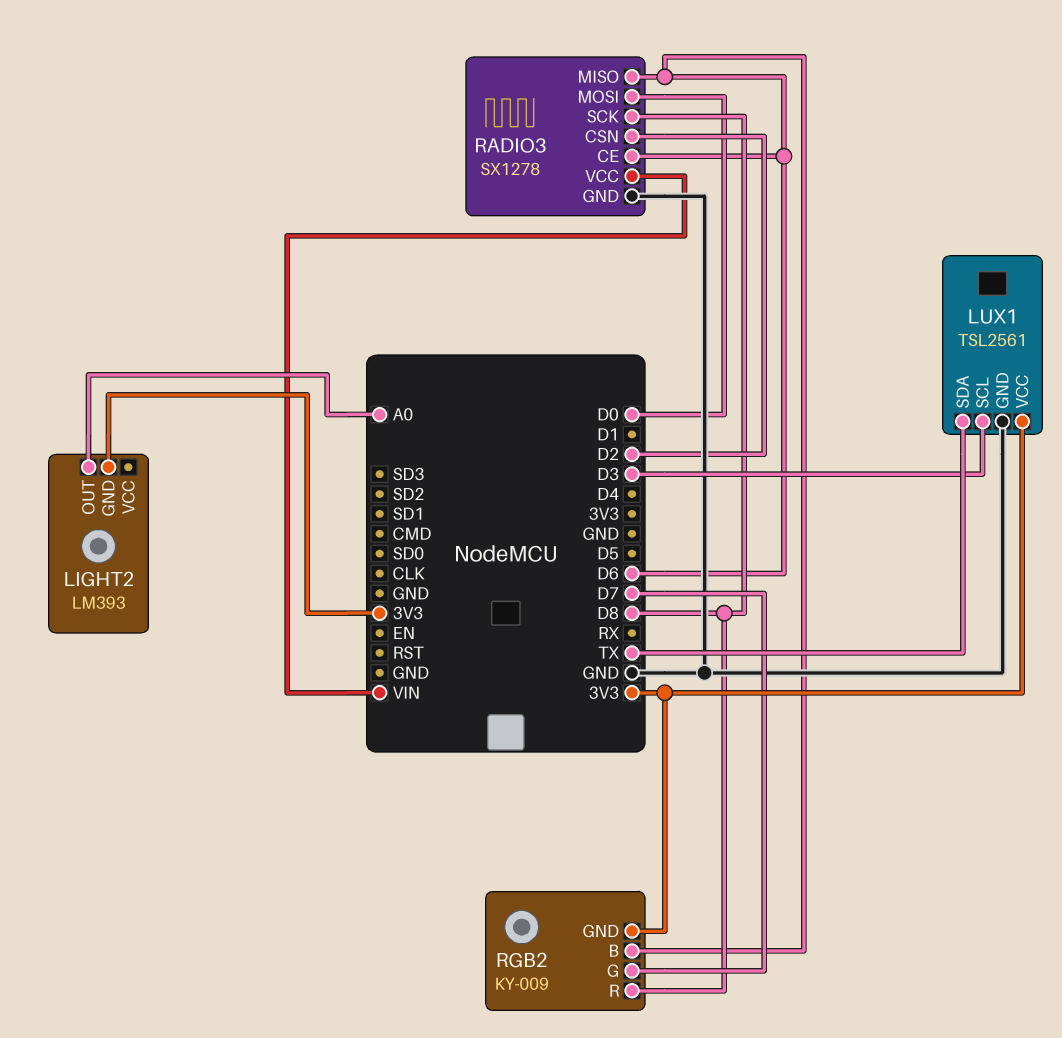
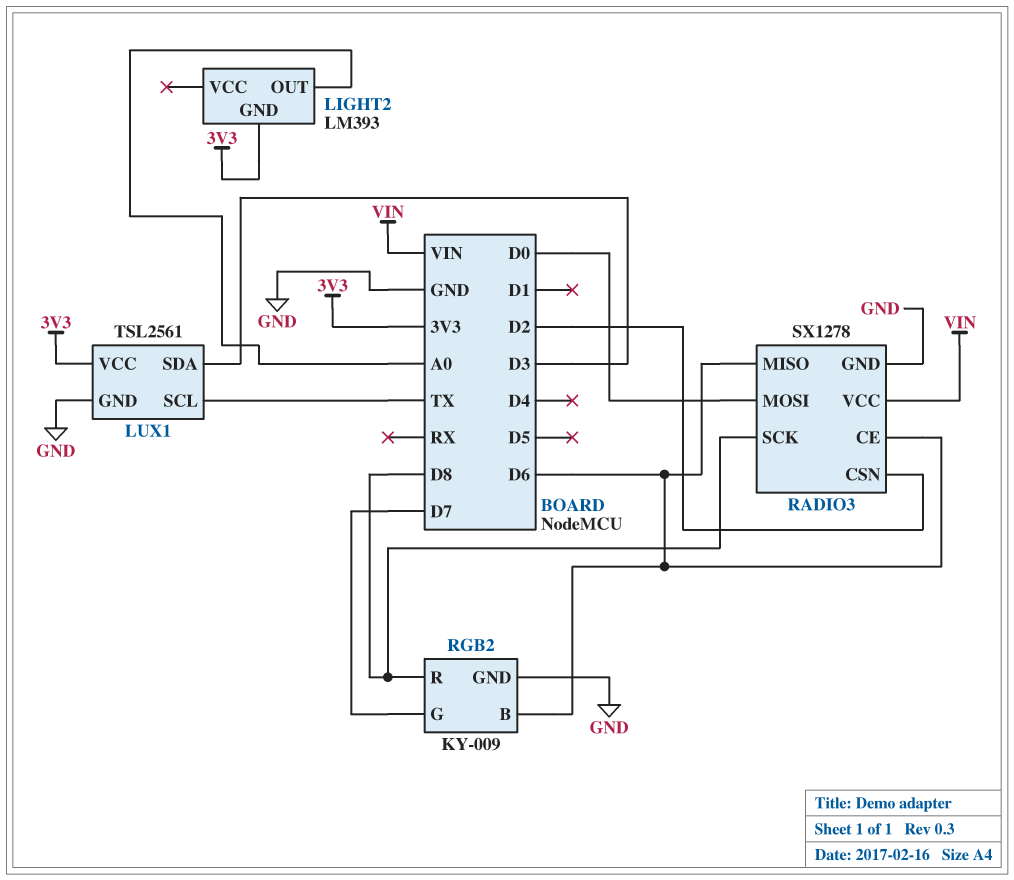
LUX1 pin SCL: D3 -> TX
LUX1 pin SDA: TX -> D3
RGB2 pin GND: 3V3 -> GND

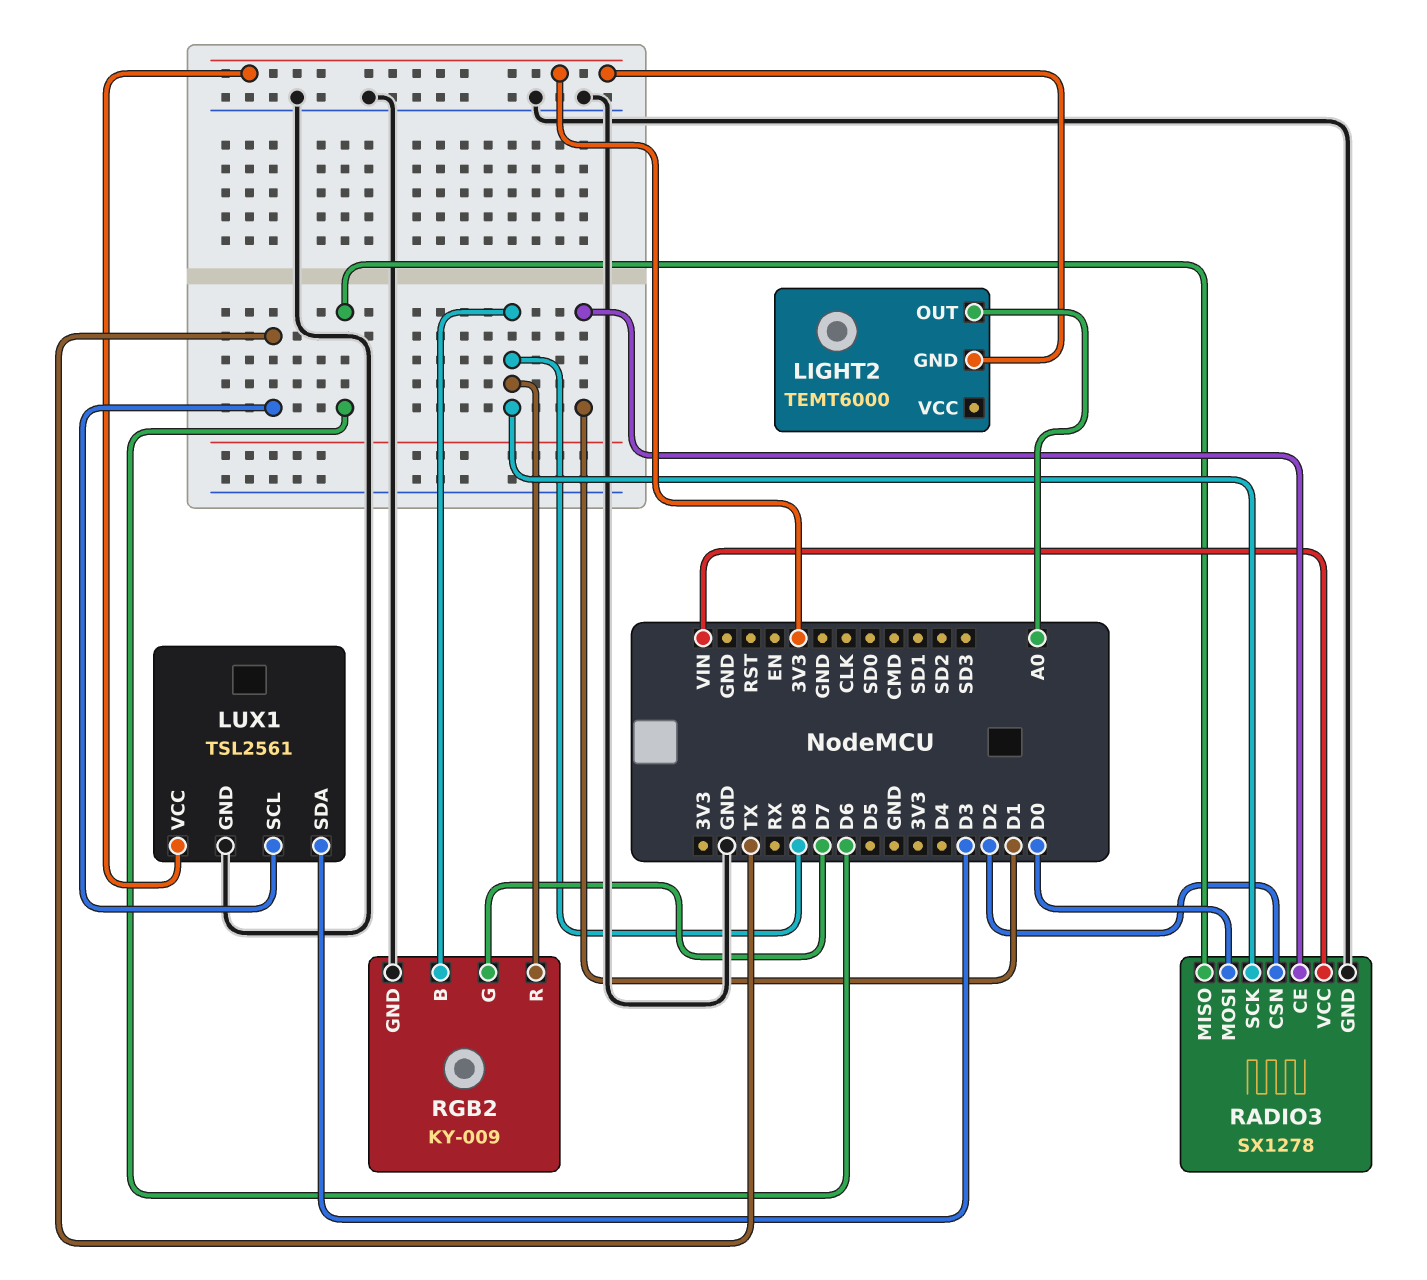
LIGHT2: LM393 -> TEMT6000
RADIO3 pin CE: D6 -> D1
RGB2 pin B: D6 -> D8

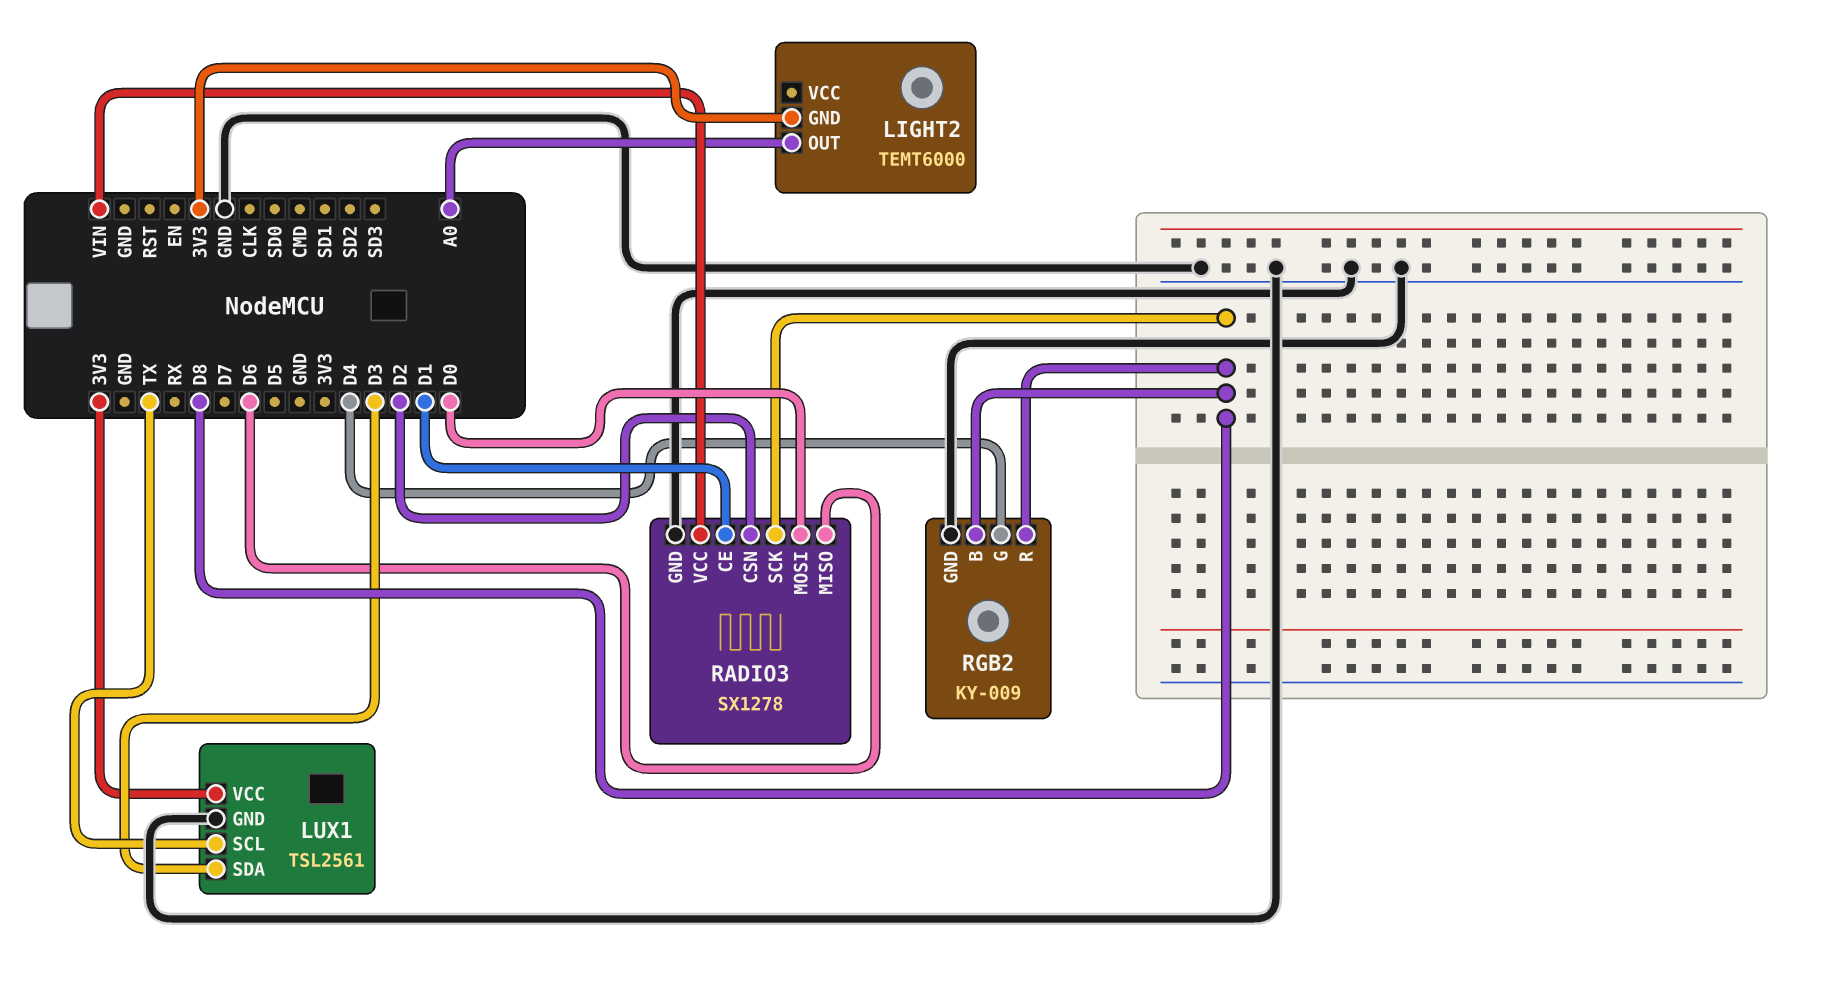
RGB2 pin G: D7 -> D4

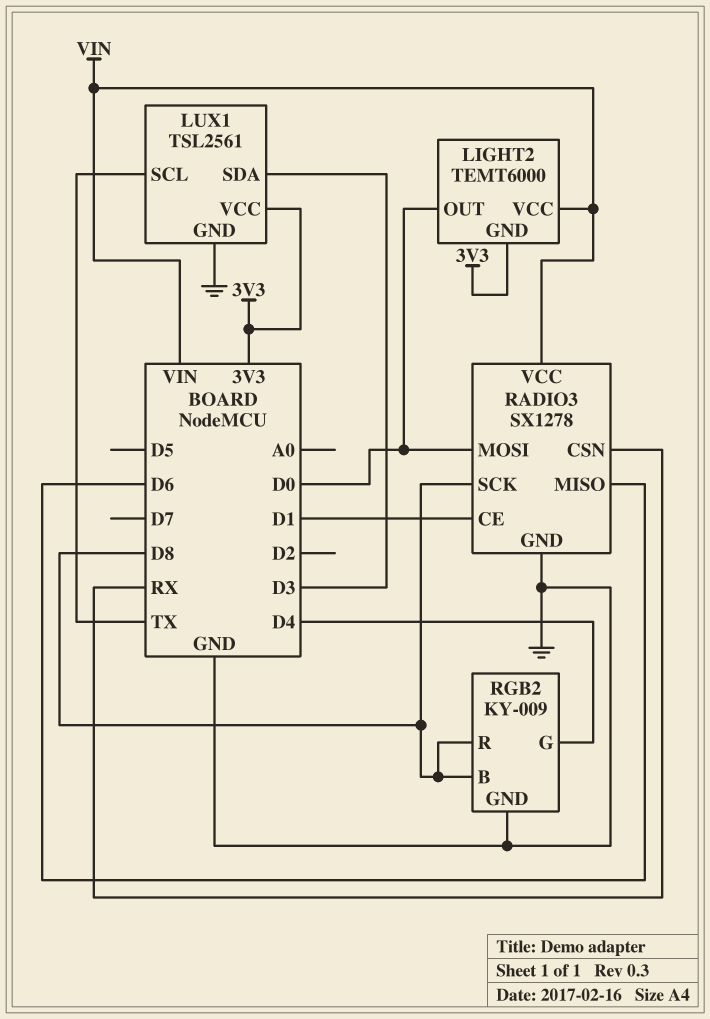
LIGHT2 pin OUT: A0 -> D0
LIGHT2 pin VCC: none -> VIN
RADIO3 pin CSN: D2 -> RX

